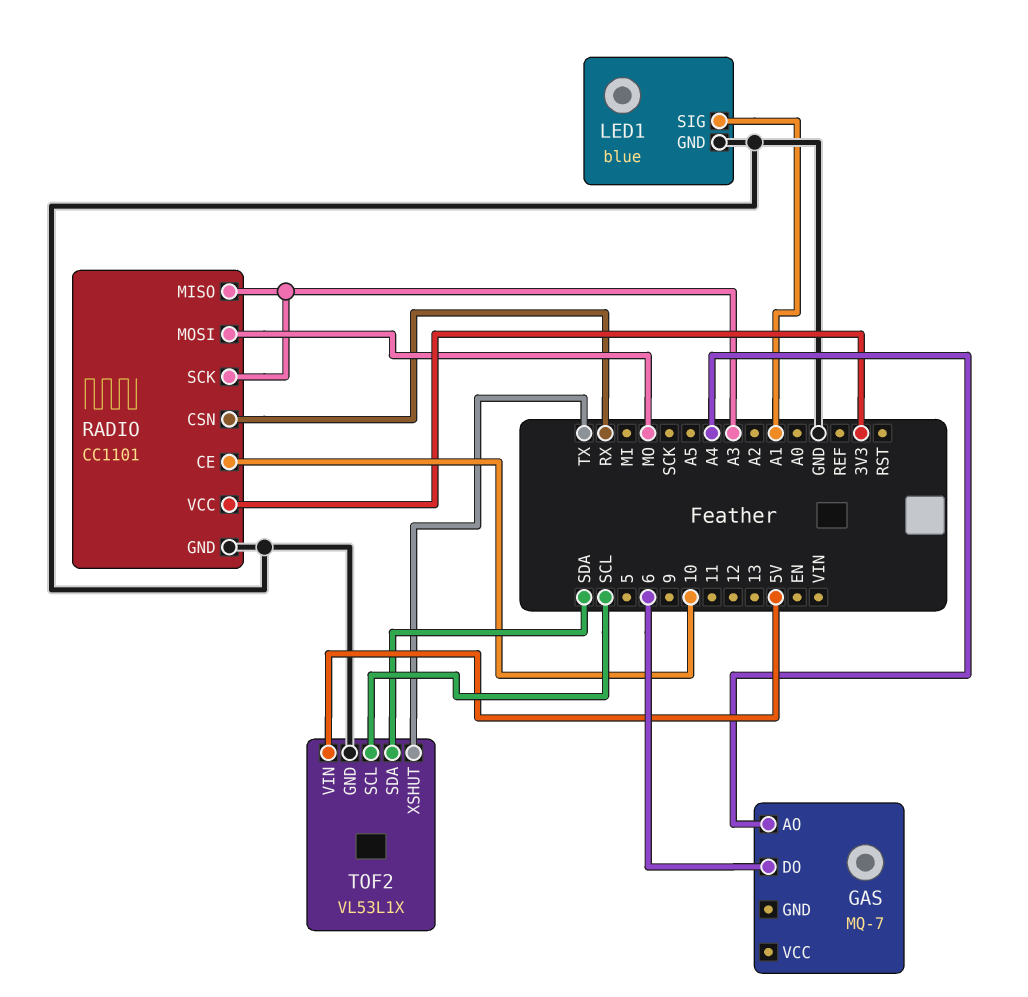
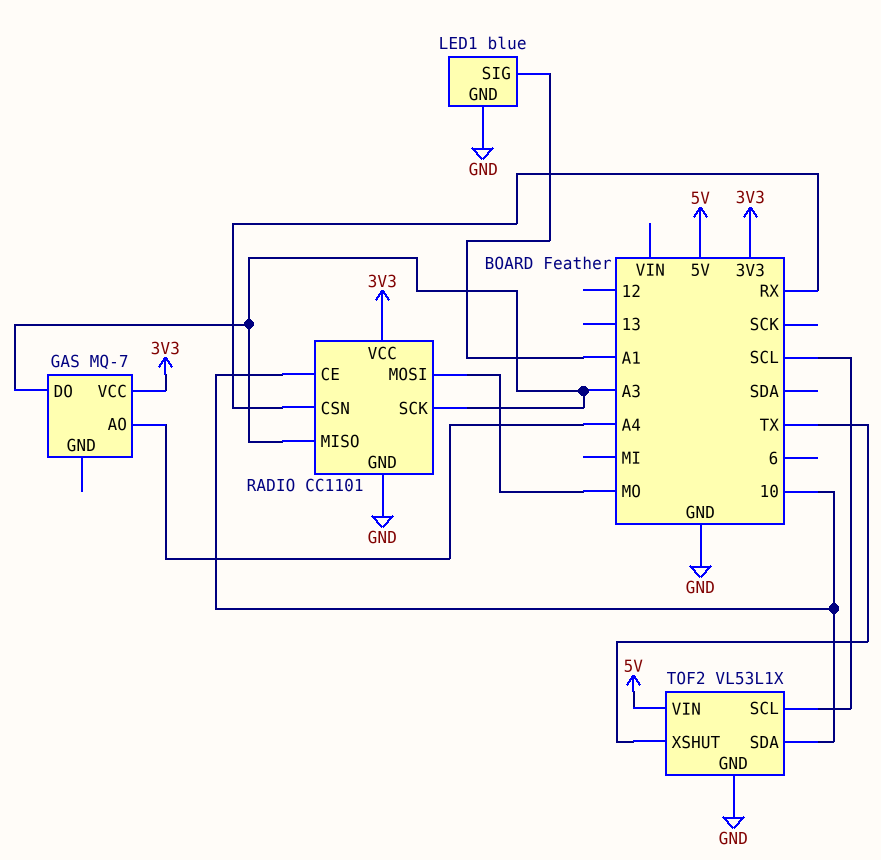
GAS pin DO: 6 -> A3
GAS pin VCC: none -> 3V3
TOF2 pin SDA: SDA -> 10

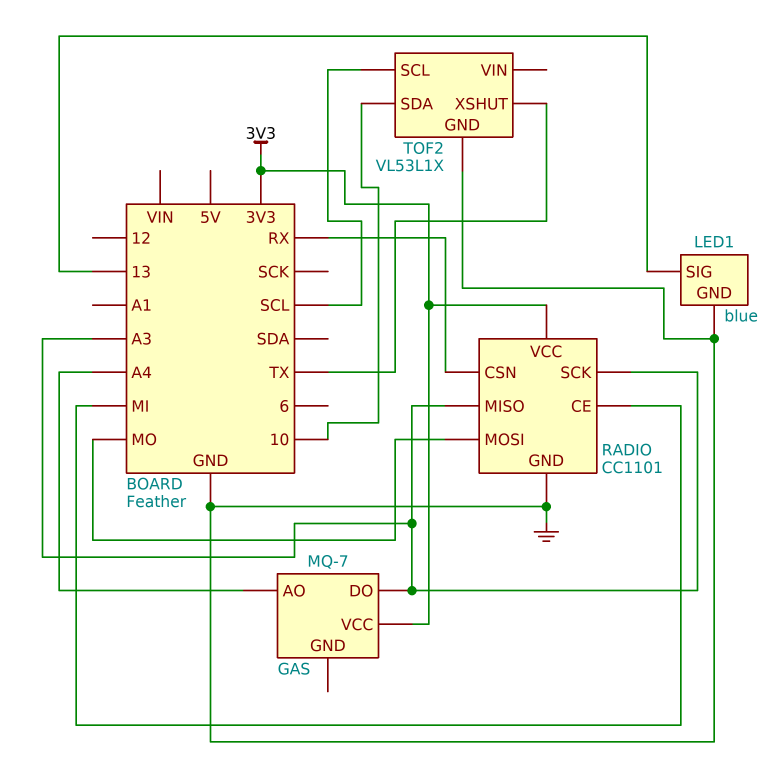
LED1 pin SIG: A1 -> 13
RADIO pin CE: 10 -> MI
TOF2 pin VIN: 5V -> none

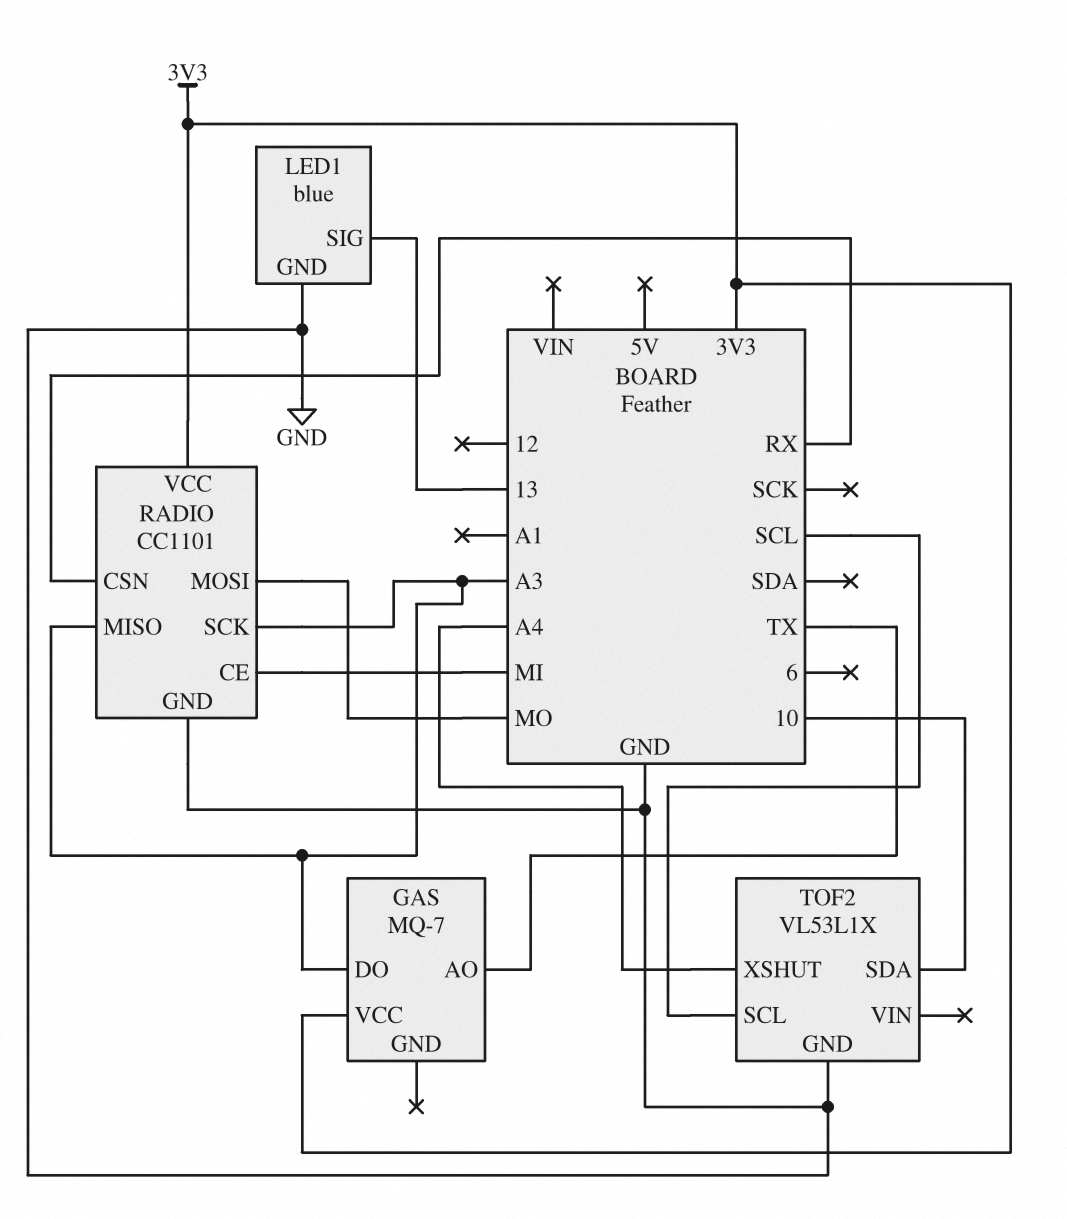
GAS pin AO: A4 -> TX
TOF2 pin XSHUT: TX -> A4

